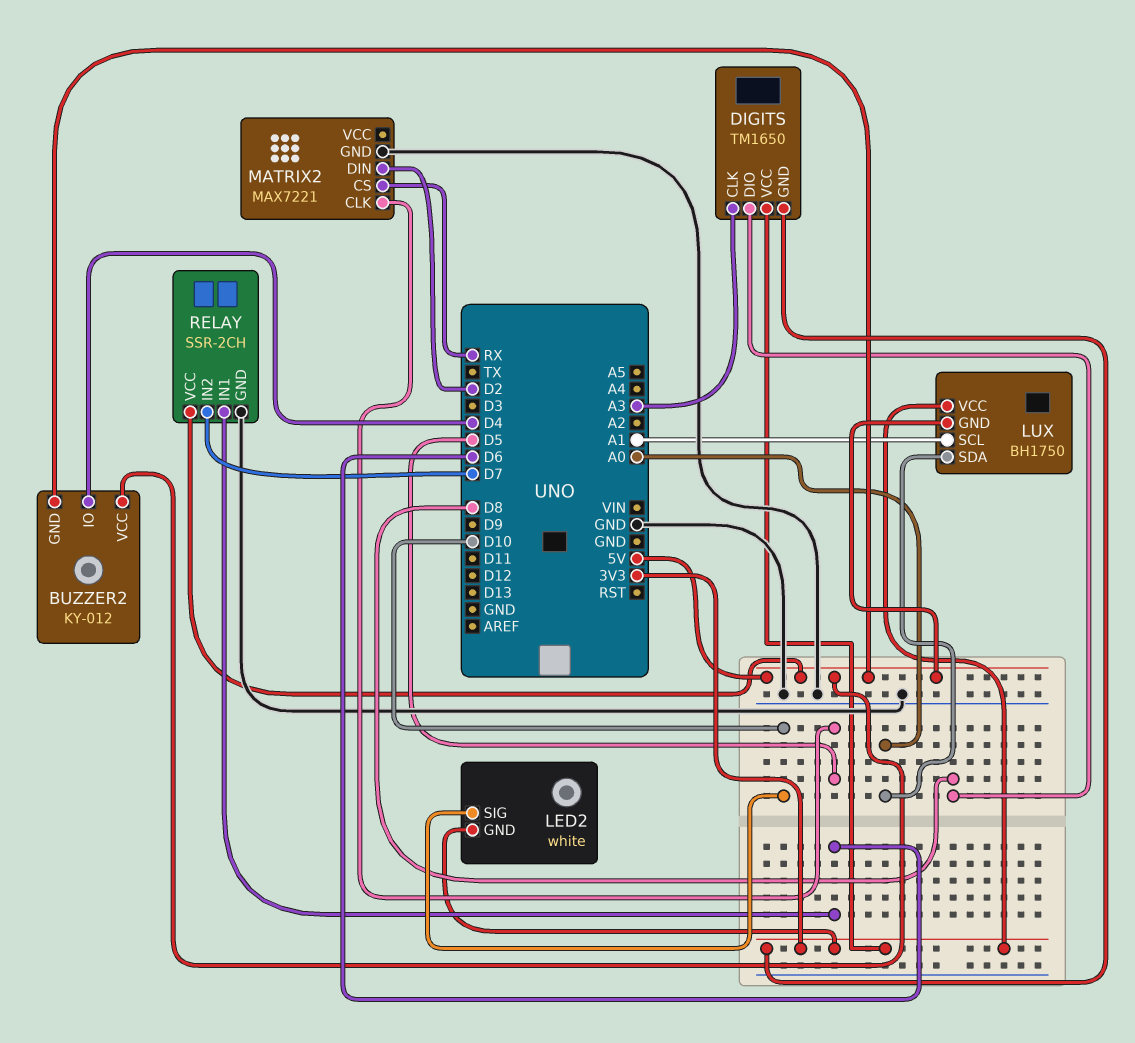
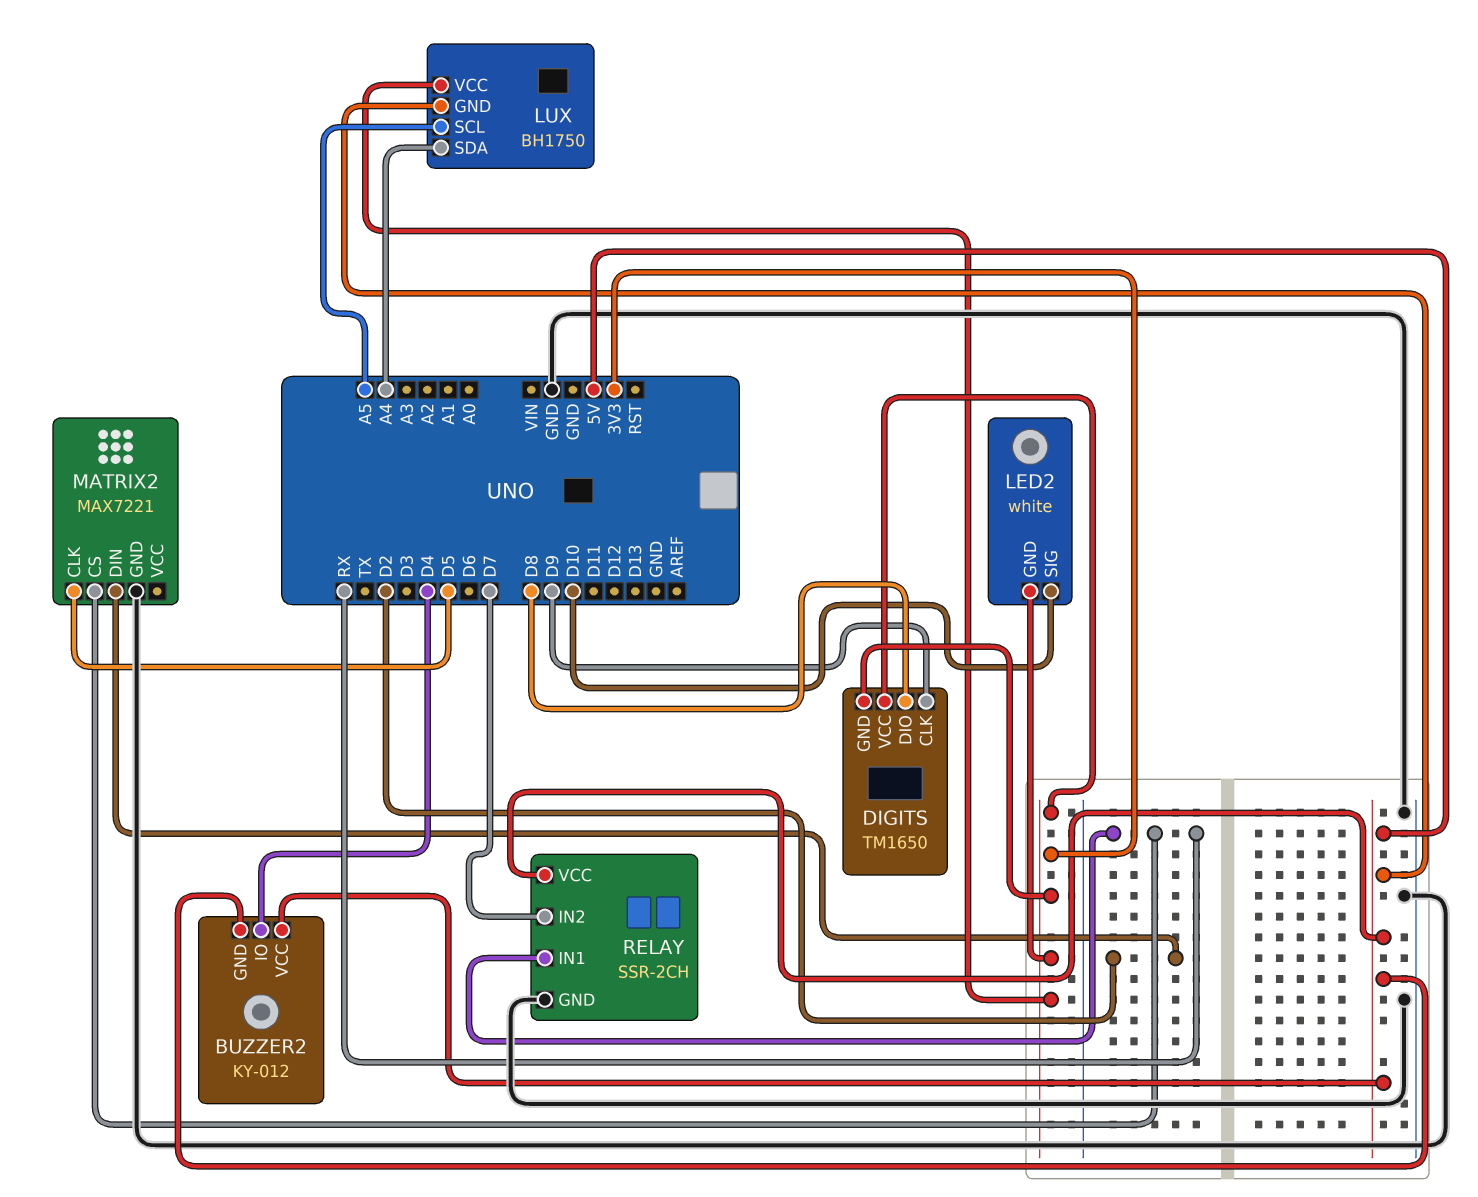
DIGITS pin CLK: A3 -> D9
LUX pin SCL: A1 -> A5
LUX pin SDA: A0 -> A4
RELAY pin IN1: D6 -> RX

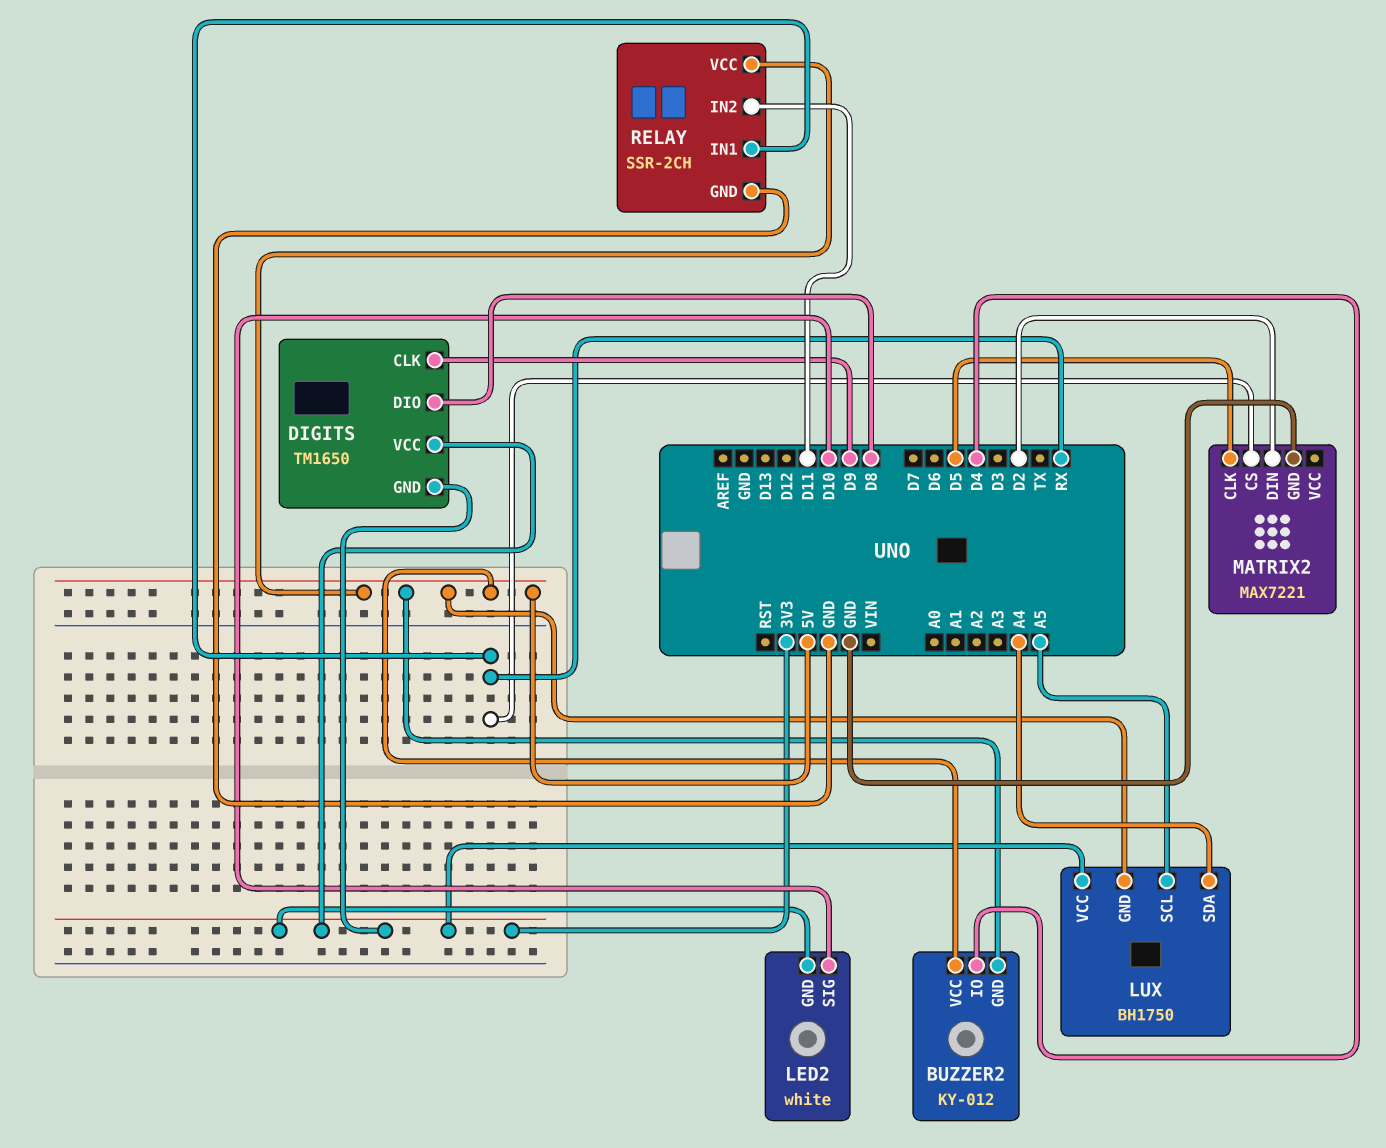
RELAY pin IN2: D7 -> D11

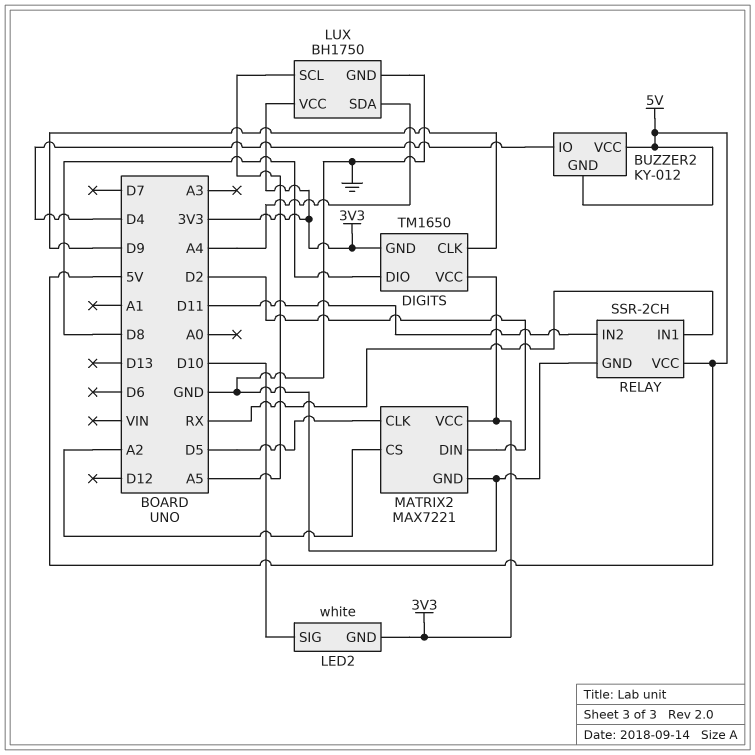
LUX pin GND: 5V -> GND
MATRIX2 pin CS: RX -> A2
MATRIX2 pin VCC: none -> 3V3

